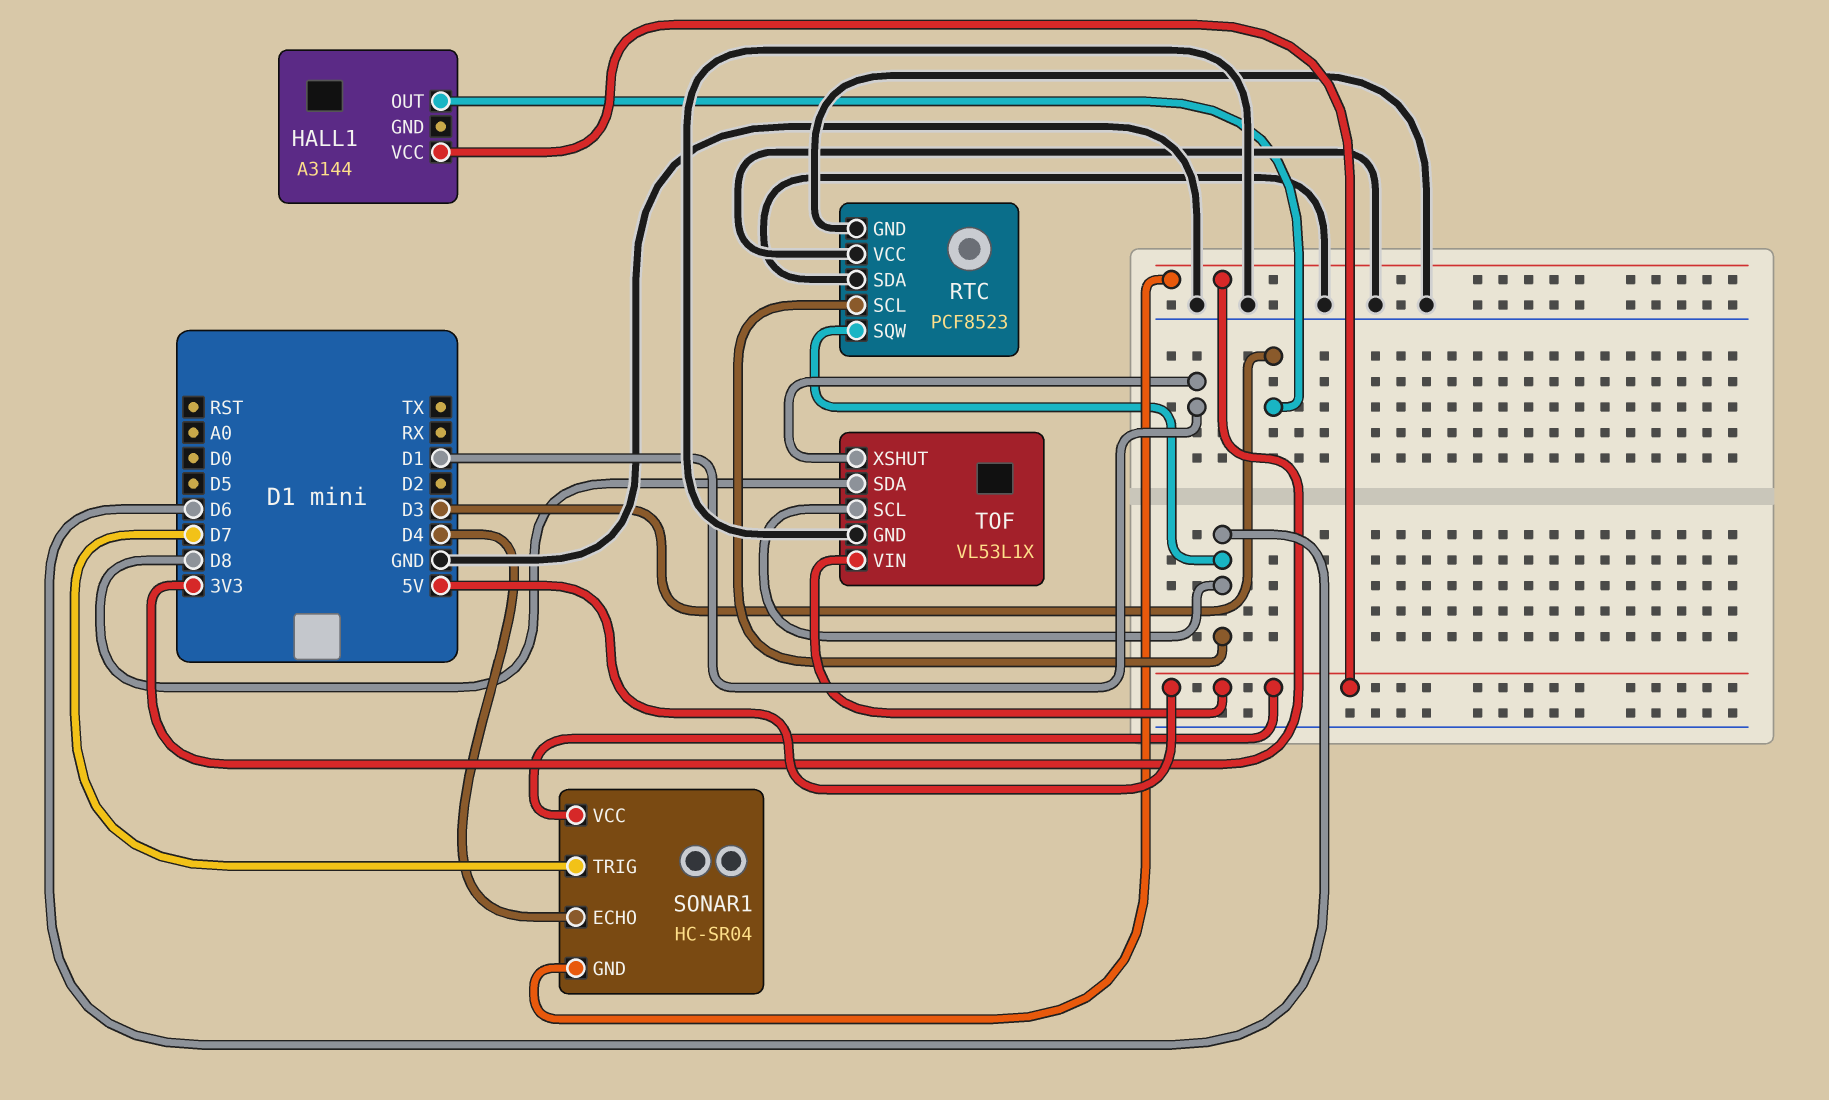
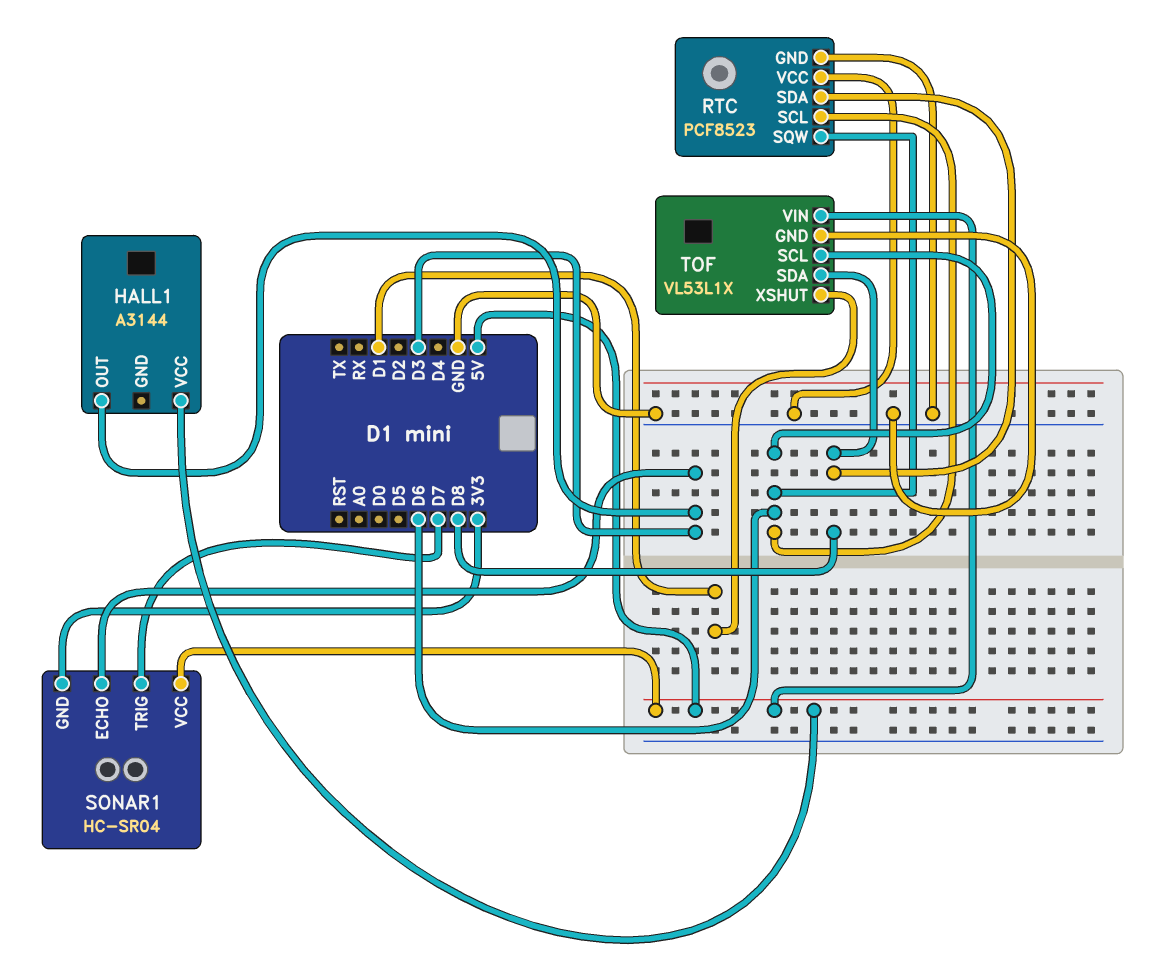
RTC pin SDA: GND -> D8
SONAR1 pin ECHO: D4 -> D3

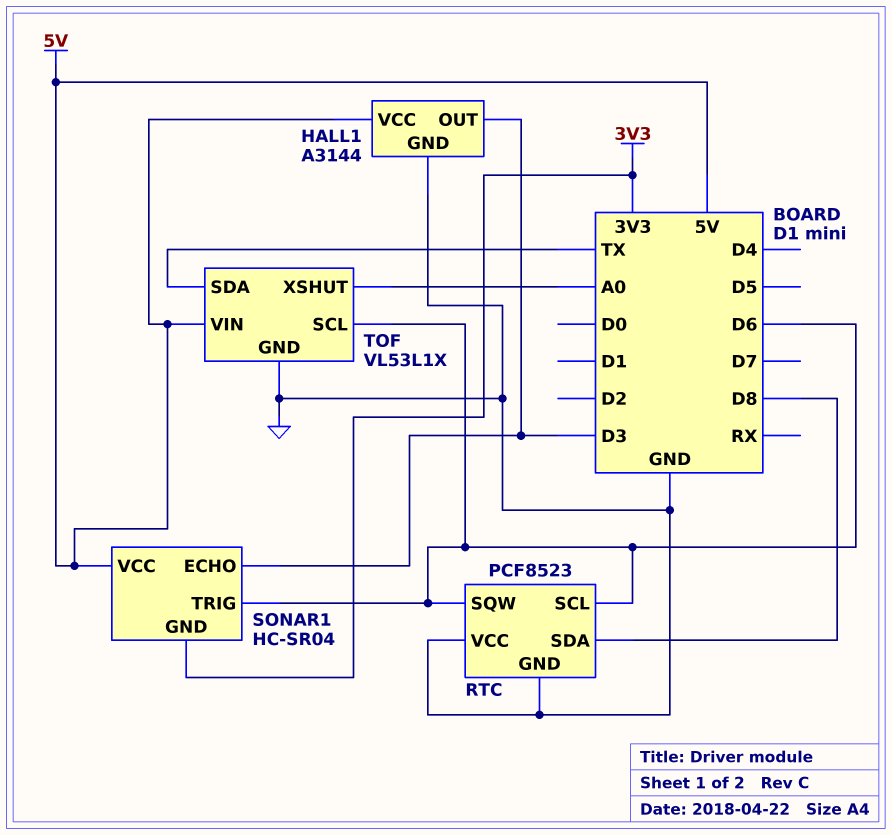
HALL1 pin GND: none -> GND
SONAR1 pin TRIG: D7 -> D6
TOF pin SDA: D8 -> TX
TOF pin XSHUT: D1 -> A0

